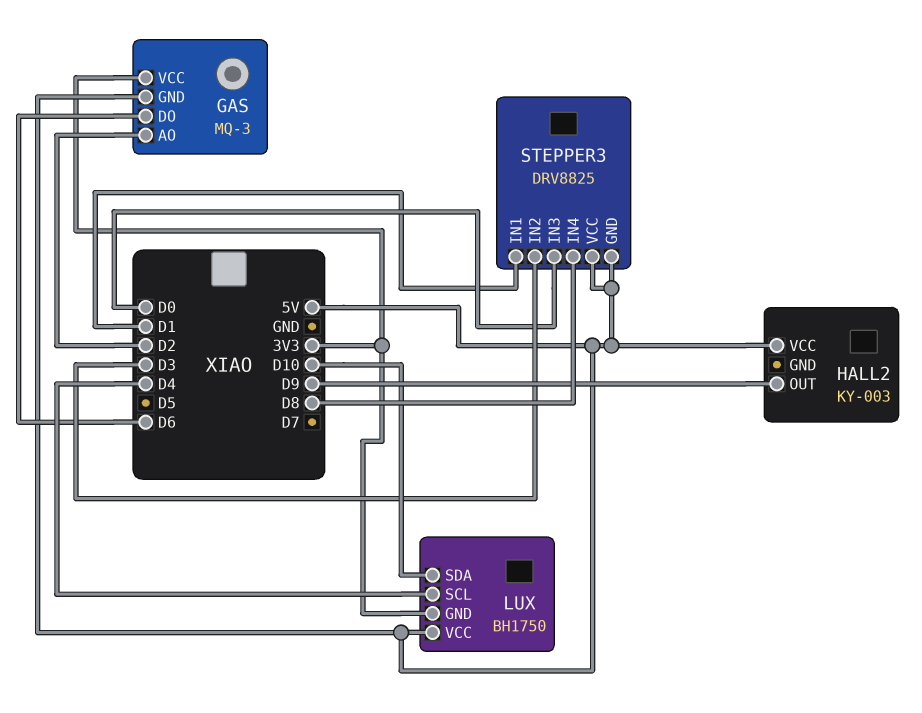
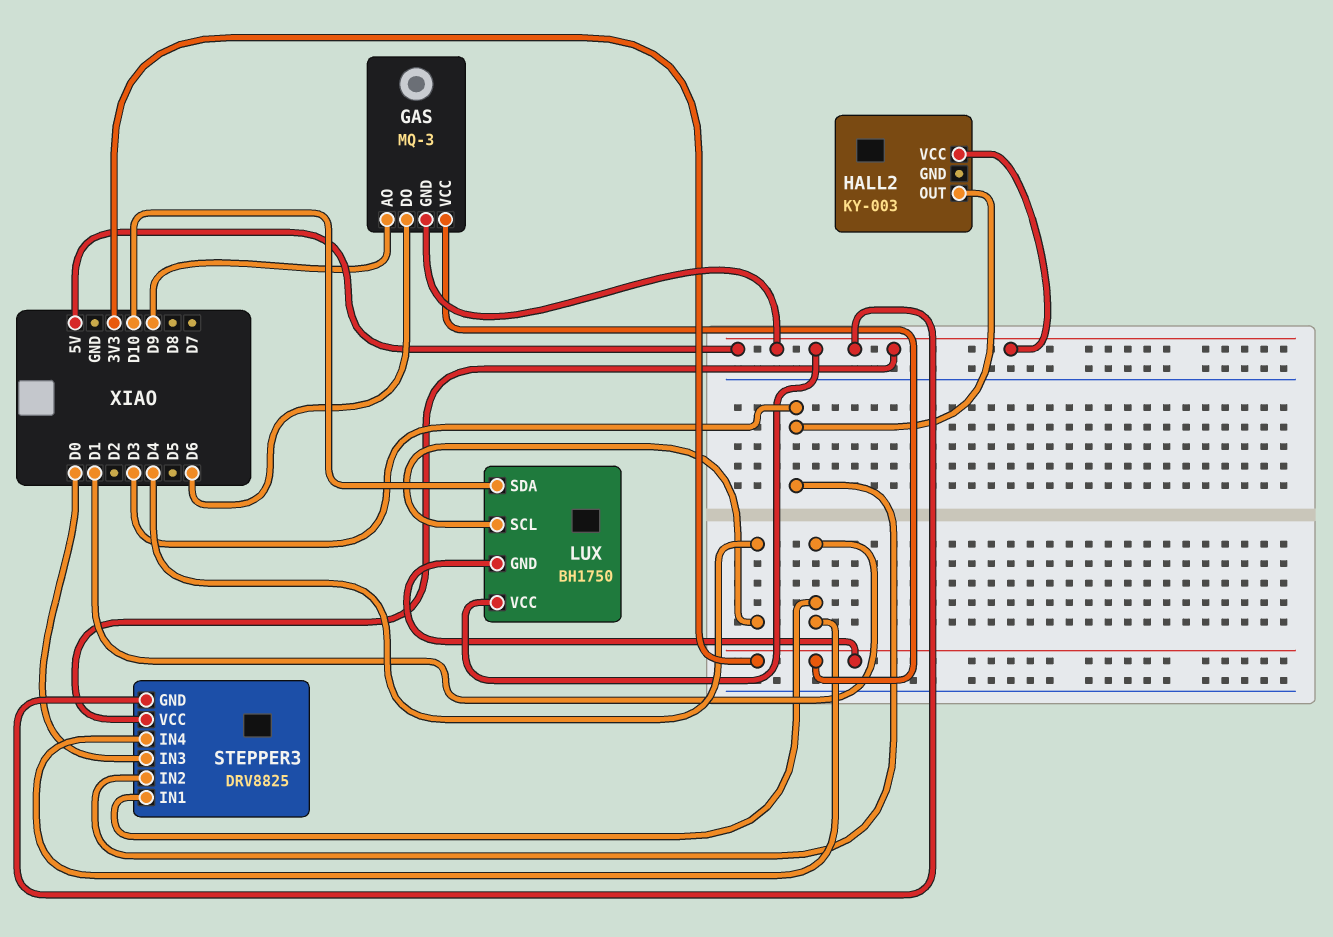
GAS pin AO: D2 -> D9
HALL2 pin OUT: D9 -> D3
STEPPER3 pin IN4: D8 -> D1

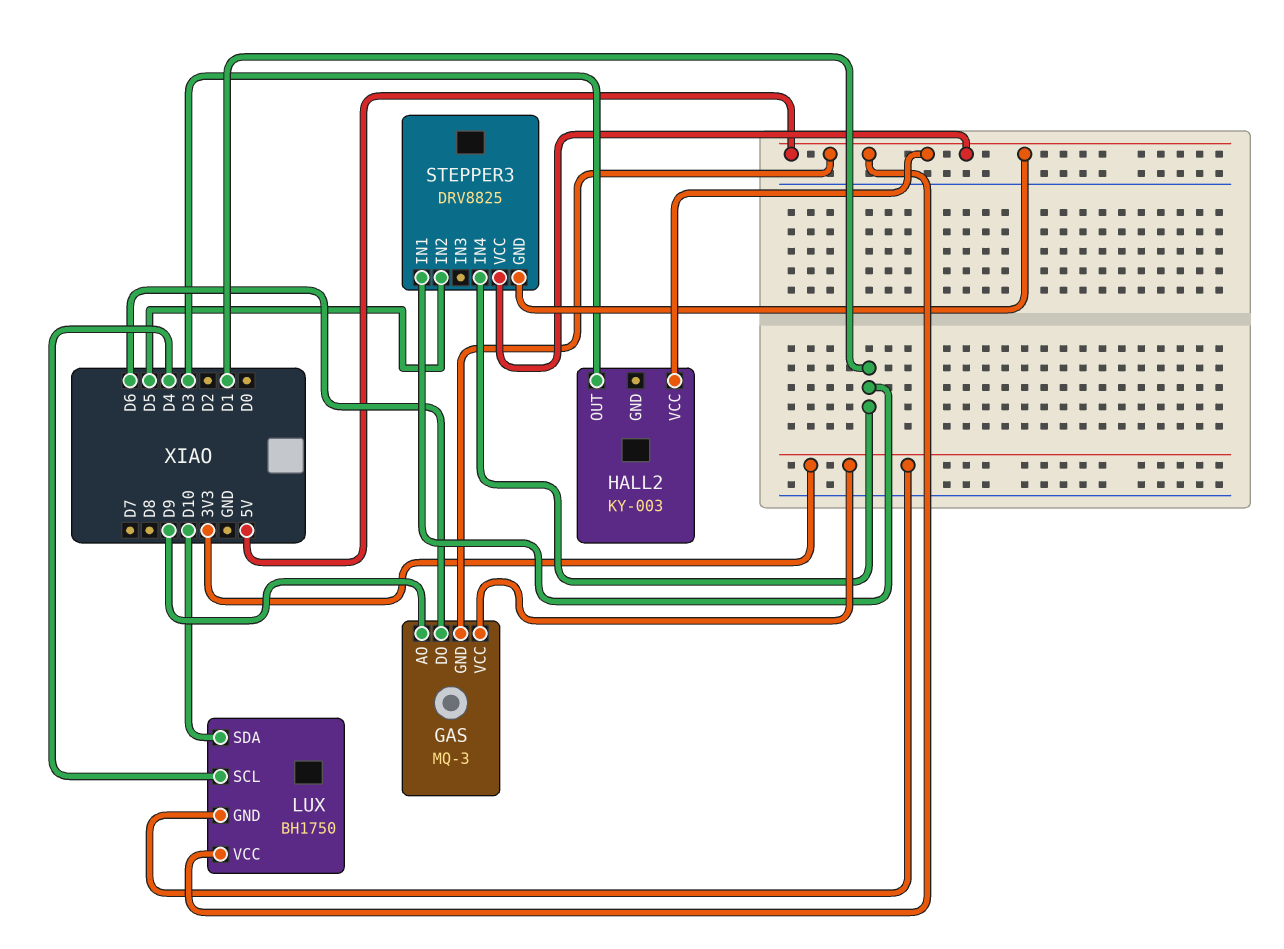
STEPPER3 pin IN2: D3 -> D5
STEPPER3 pin IN3: D0 -> none

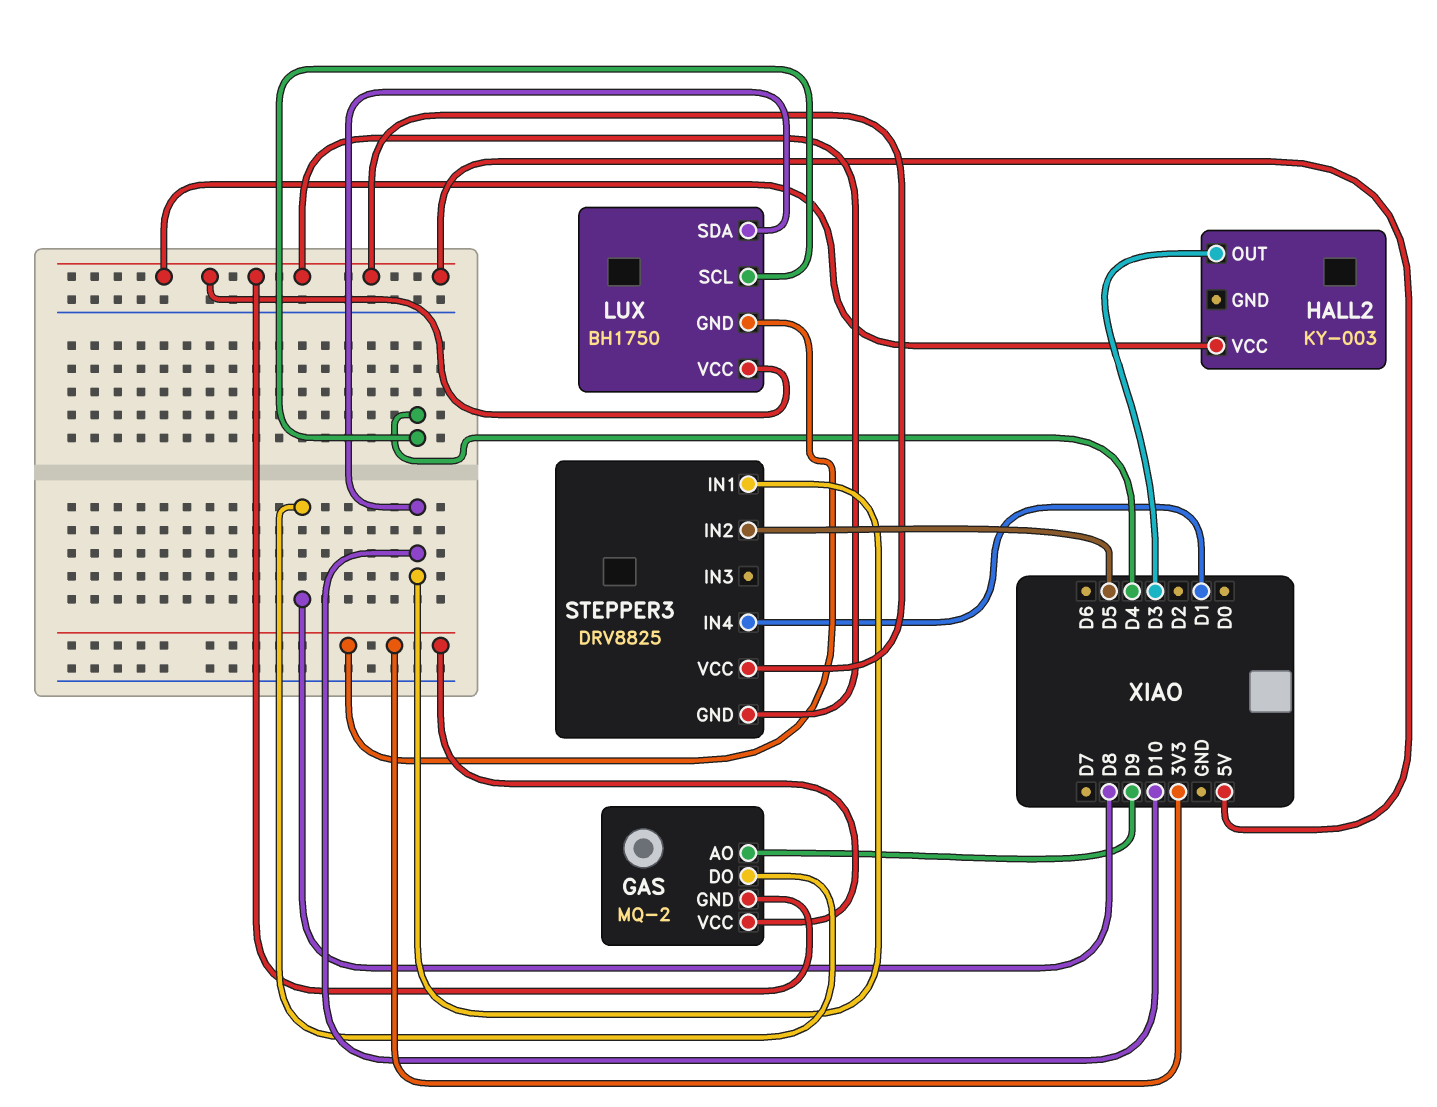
GAS: MQ-3 -> MQ-2
GAS pin DO: D6 -> D8
STEPPER3 pin IN1: D1 -> D10

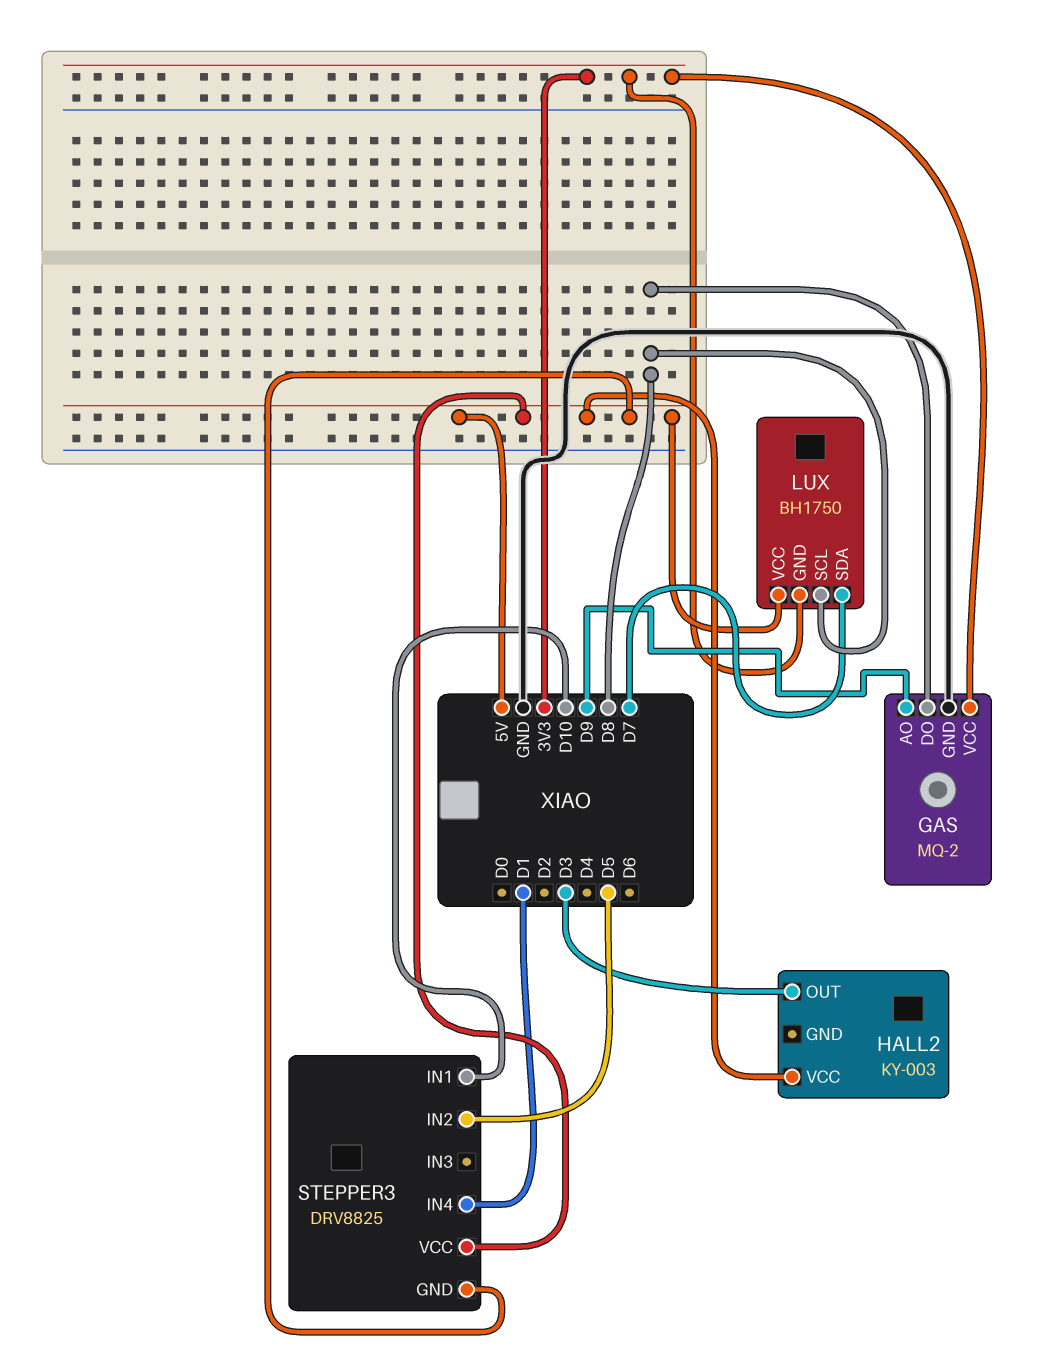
GAS pin GND: 5V -> GND
LUX pin SCL: D4 -> D8
LUX pin SDA: D10 -> D7

